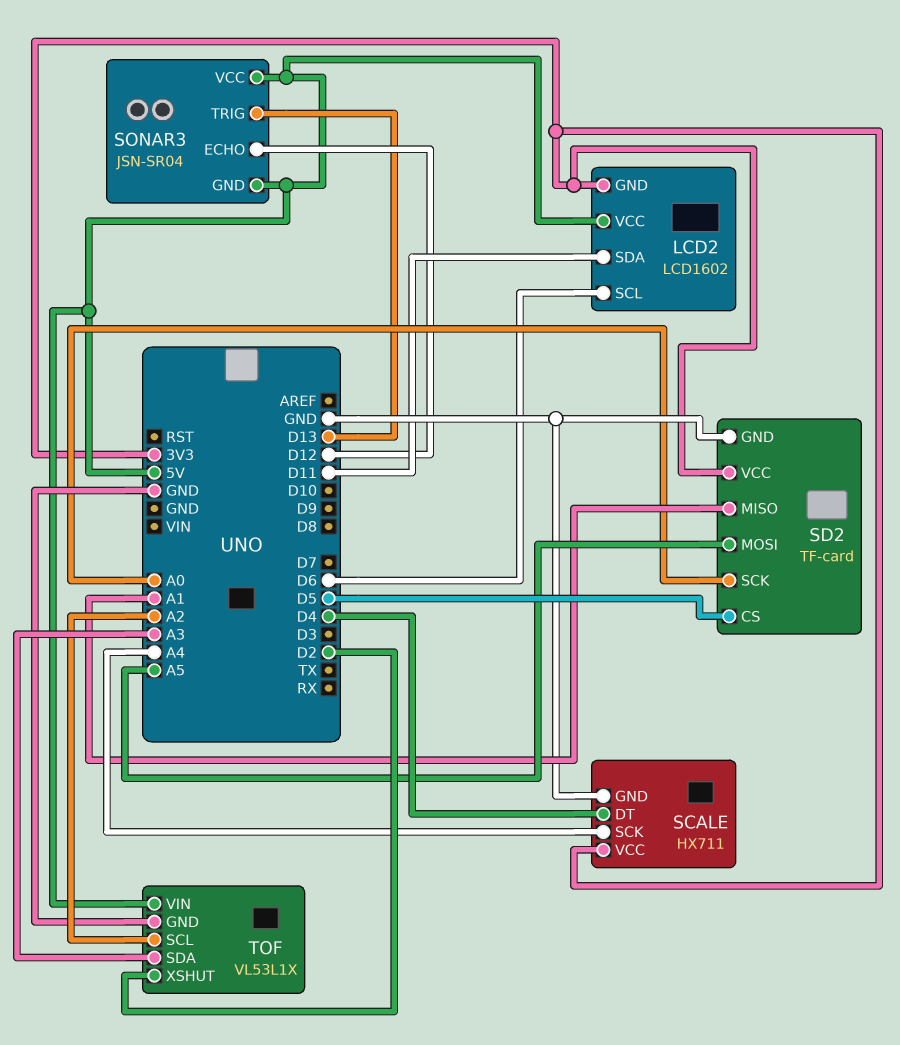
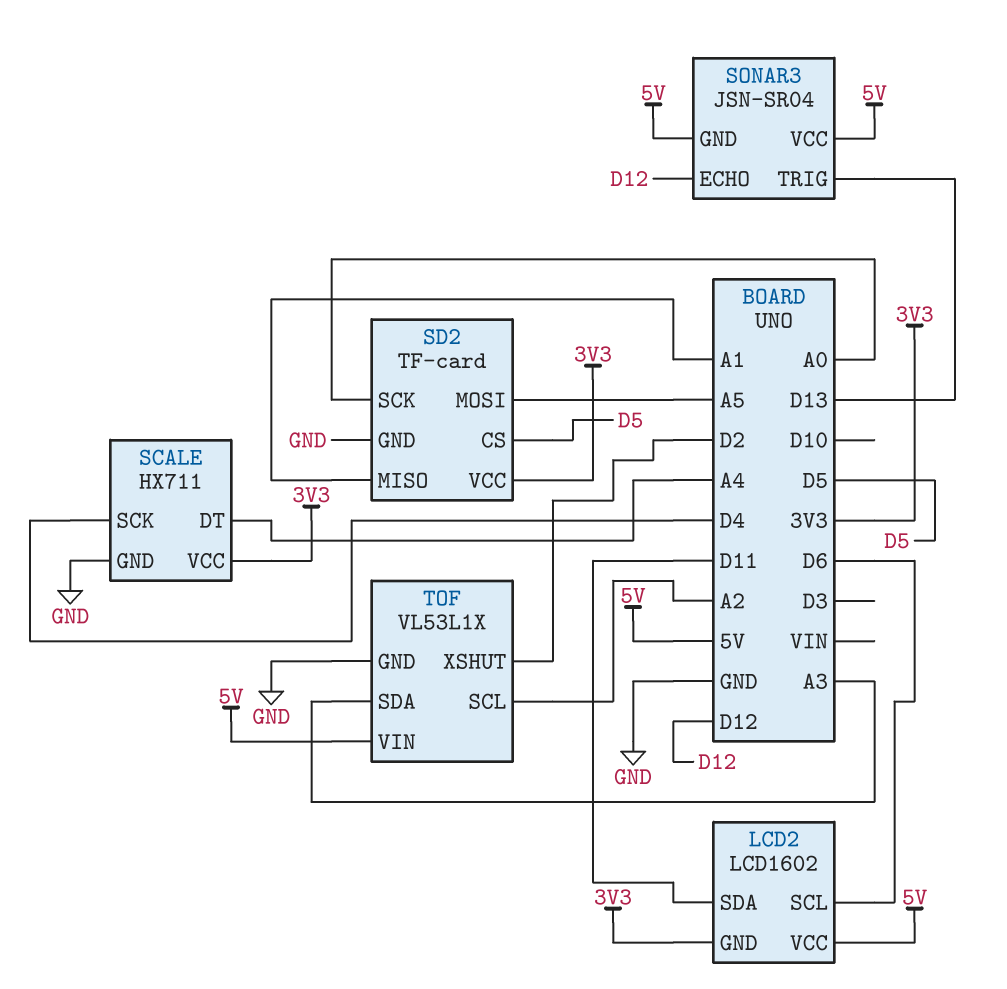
SCALE pin DT: D4 -> A4
SCALE pin SCK: A4 -> D4

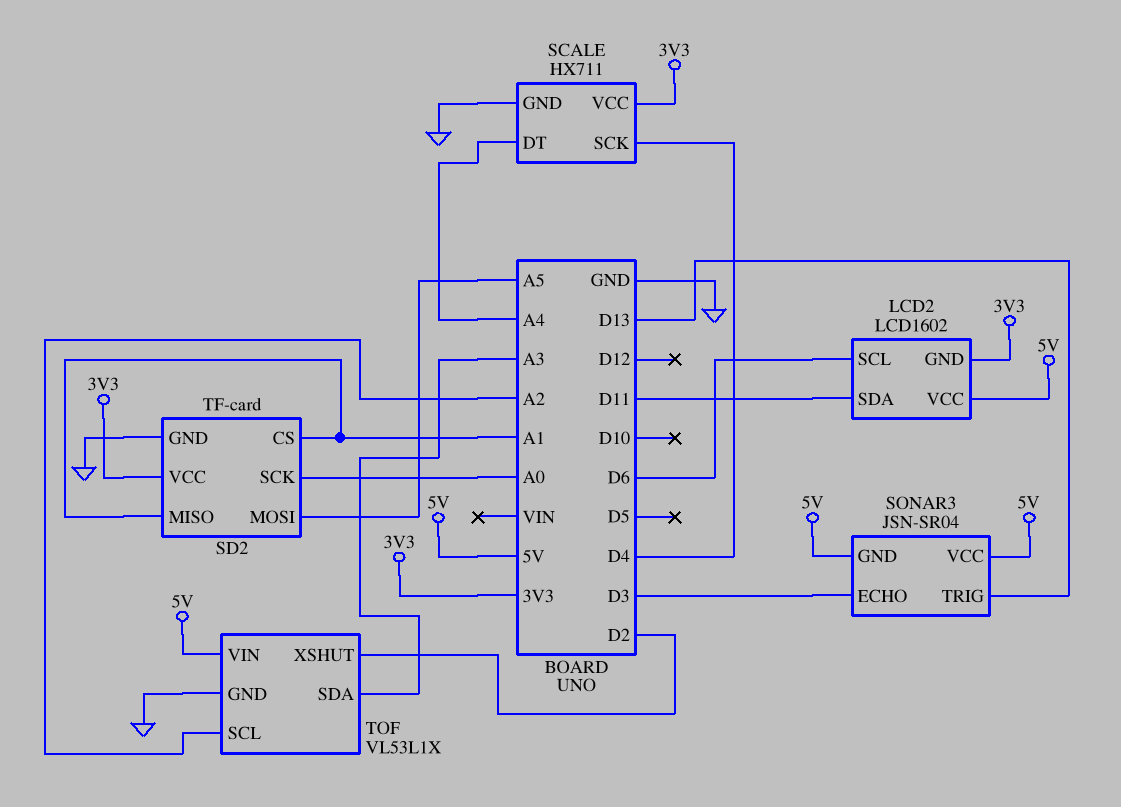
SD2 pin CS: D5 -> A1
SONAR3 pin ECHO: D12 -> D3

